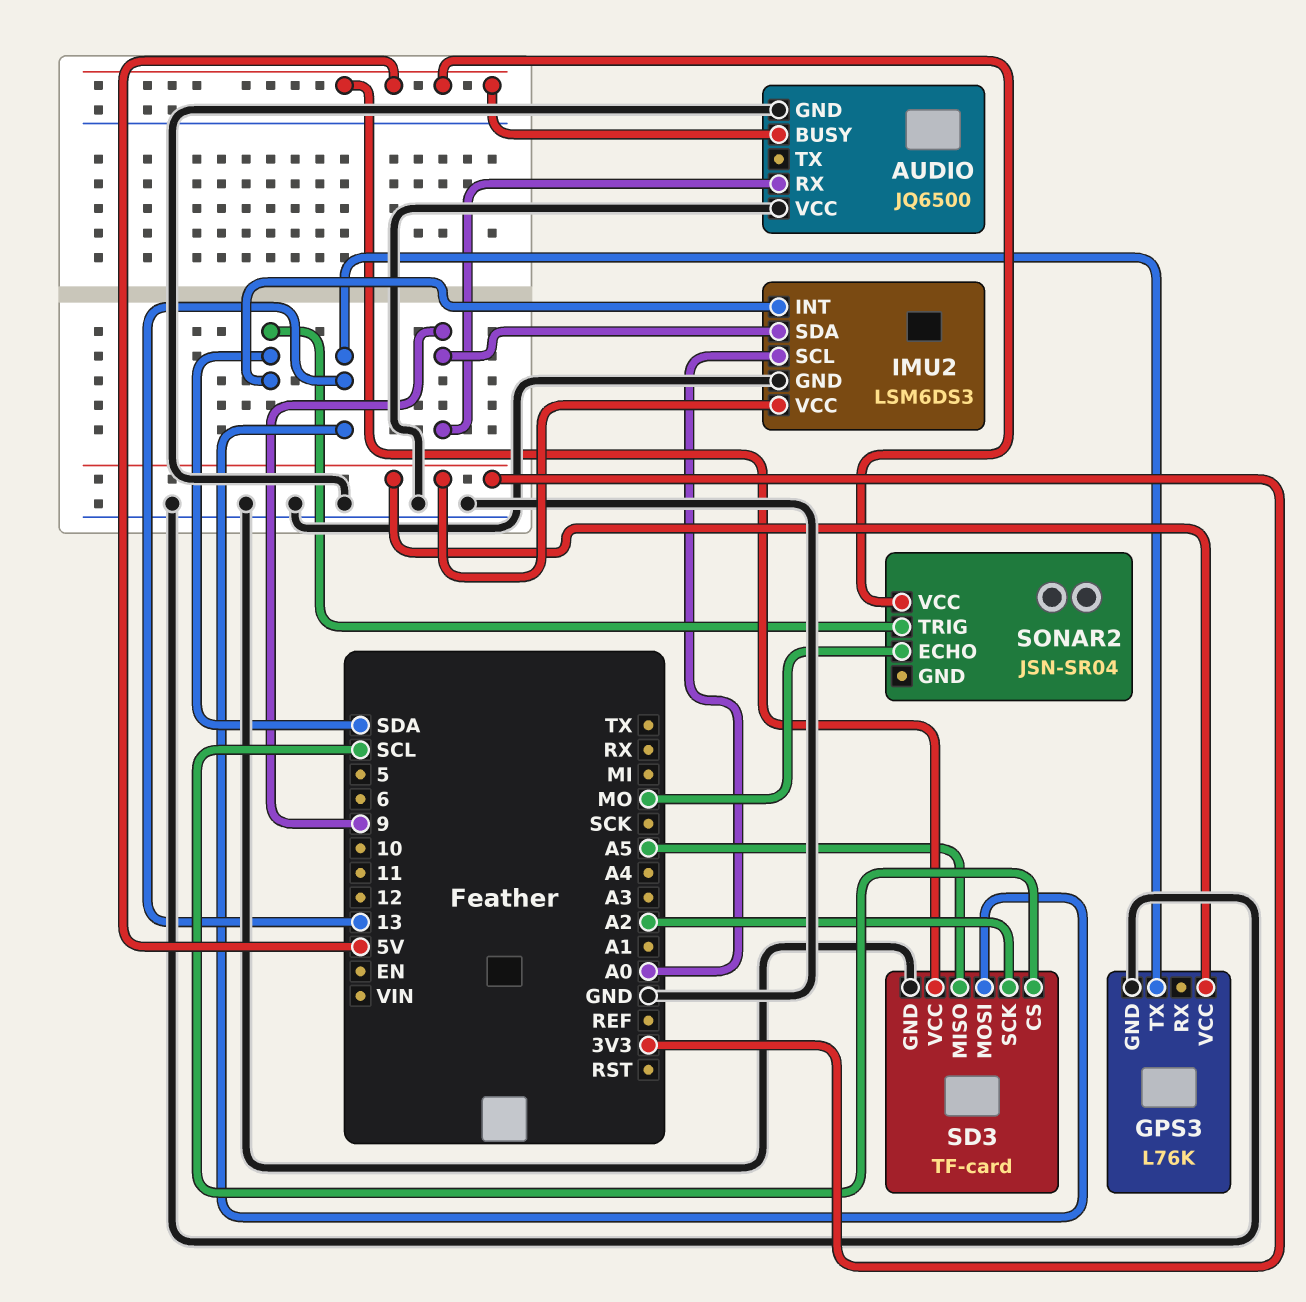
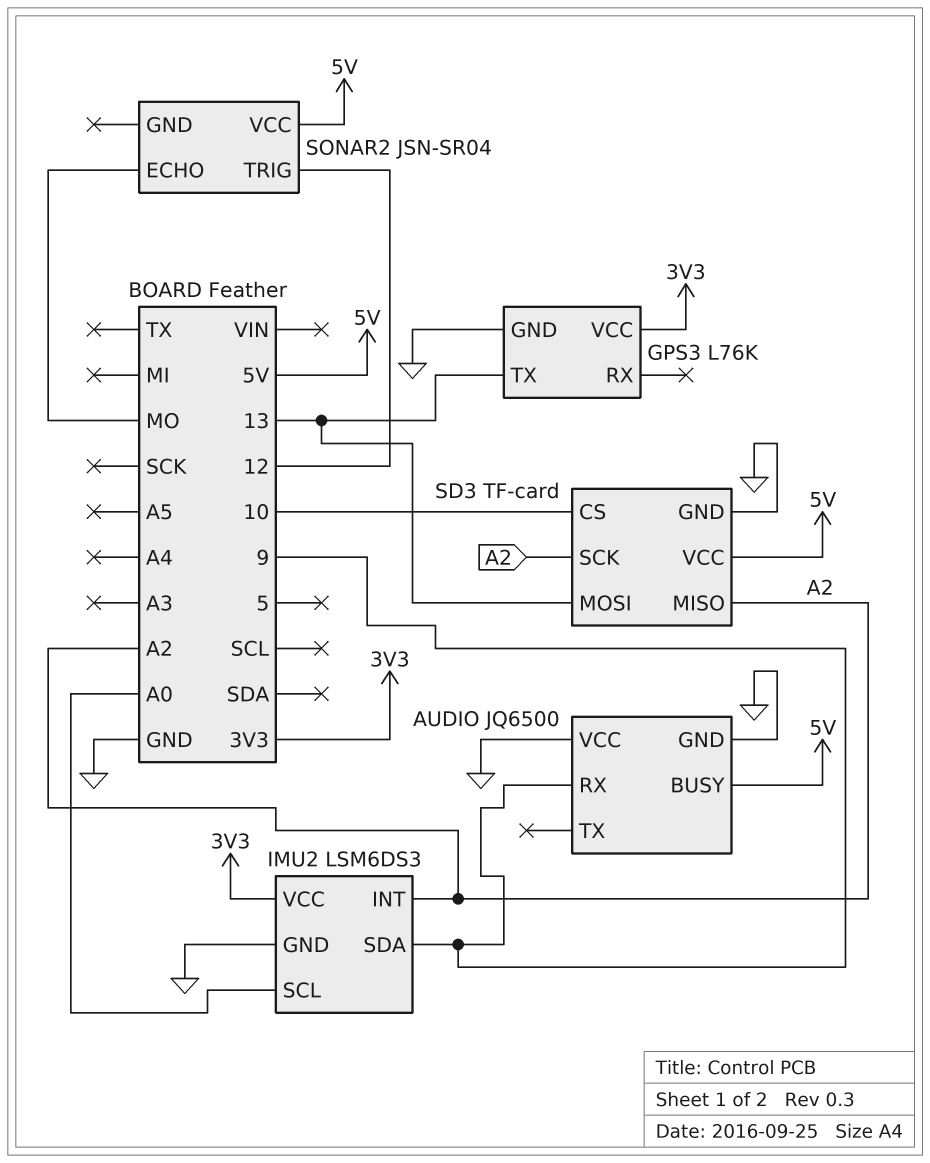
IMU2 pin INT: SDA -> A2
SD3 pin CS: SCL -> 10
SD3 pin MISO: A5 -> A2
SONAR2 pin TRIG: SDA -> 12

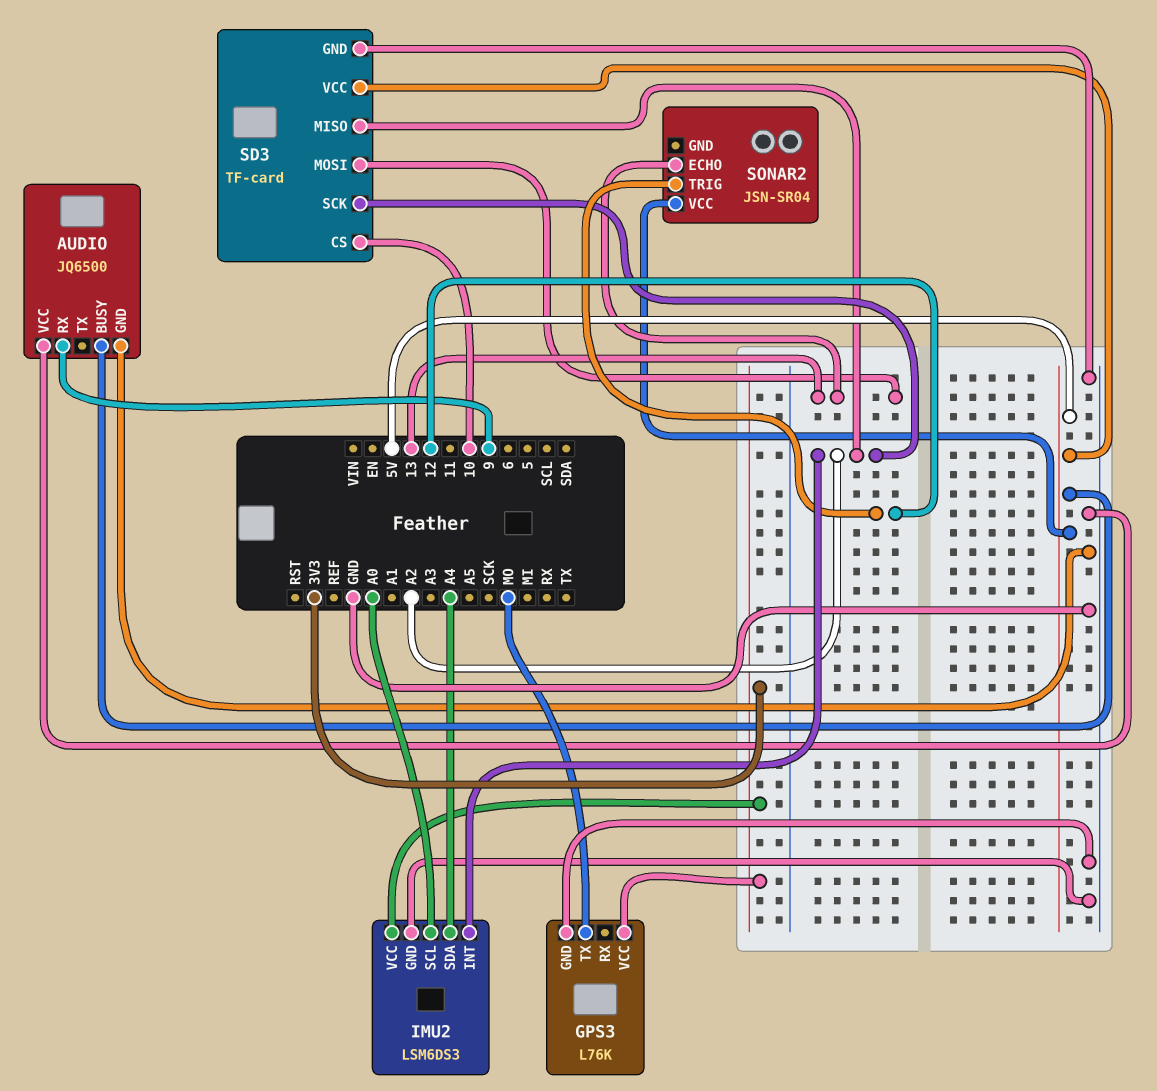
GPS3 pin TX: 13 -> MO
IMU2 pin SDA: 9 -> A4
SONAR2 pin ECHO: MO -> 13

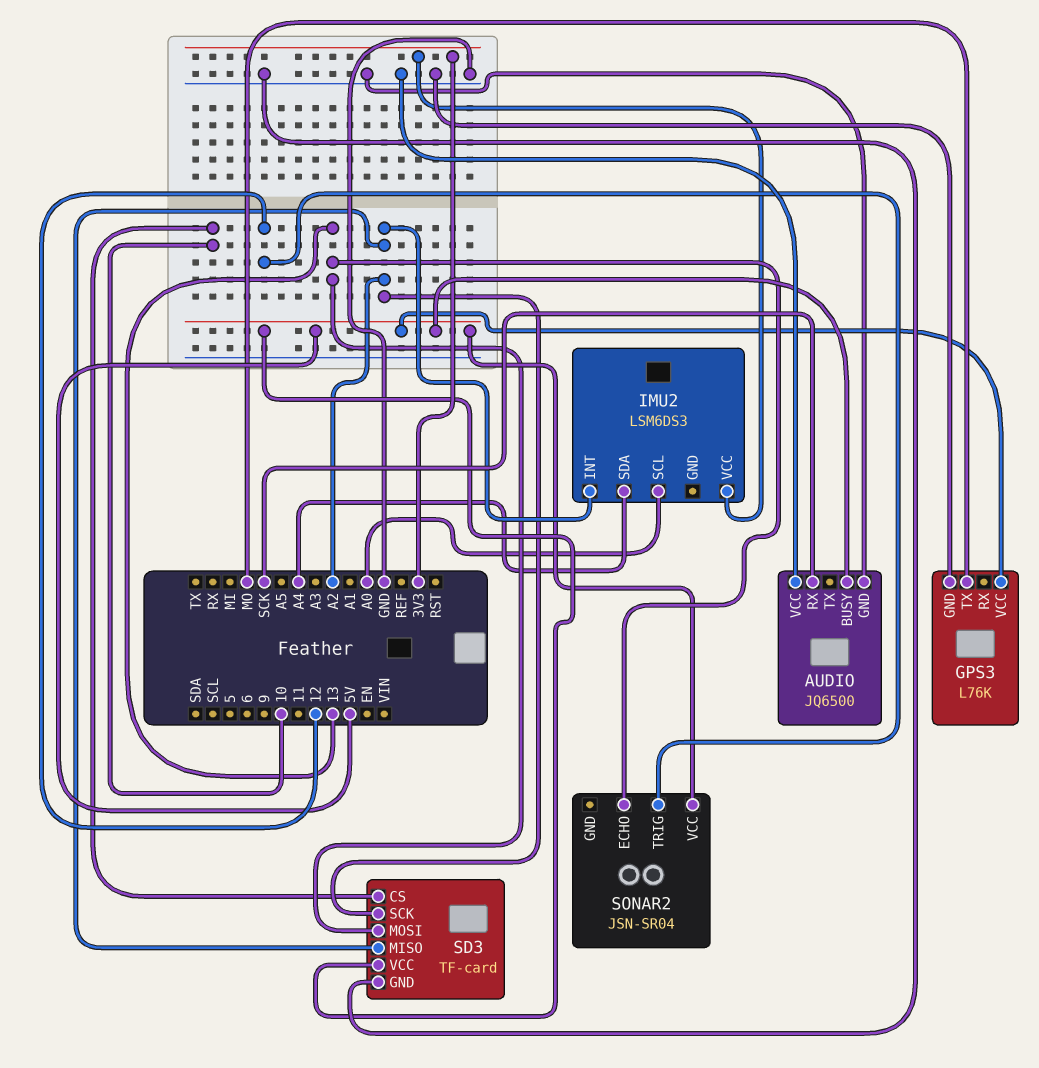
AUDIO pin RX: 9 -> SCK
GPS3 pin VCC: 3V3 -> 5V
IMU2 pin GND: GND -> none

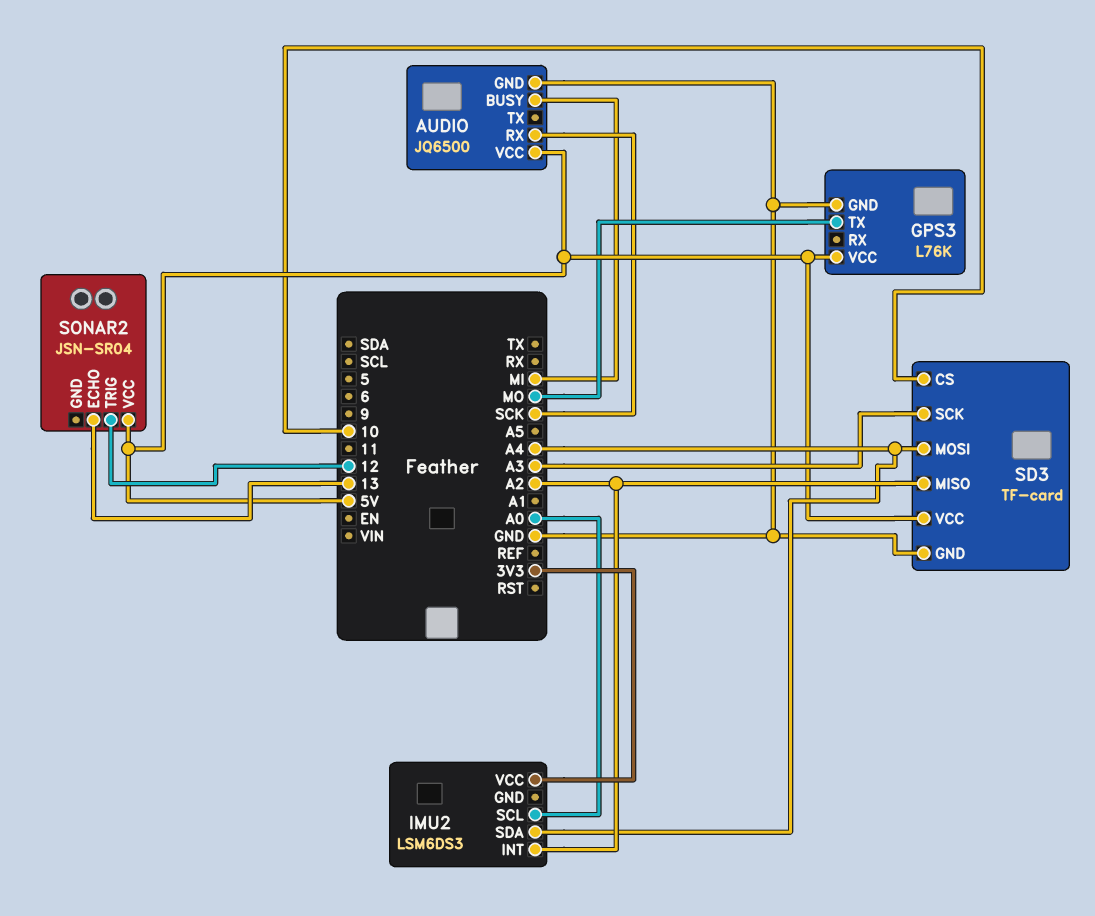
AUDIO pin BUSY: 5V -> MI
AUDIO pin VCC: GND -> 5V
SD3 pin MOSI: 13 -> A4
SD3 pin SCK: A2 -> A3

